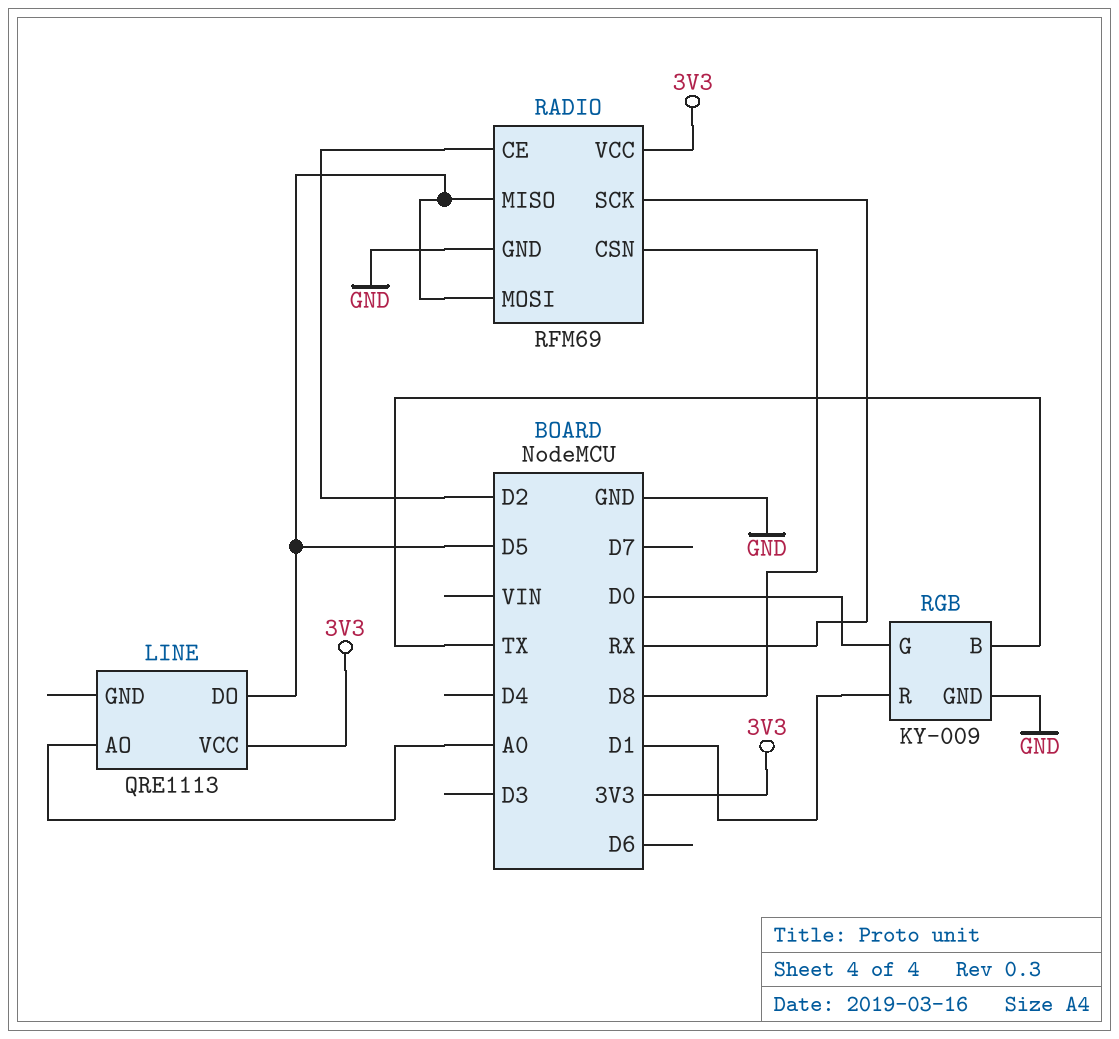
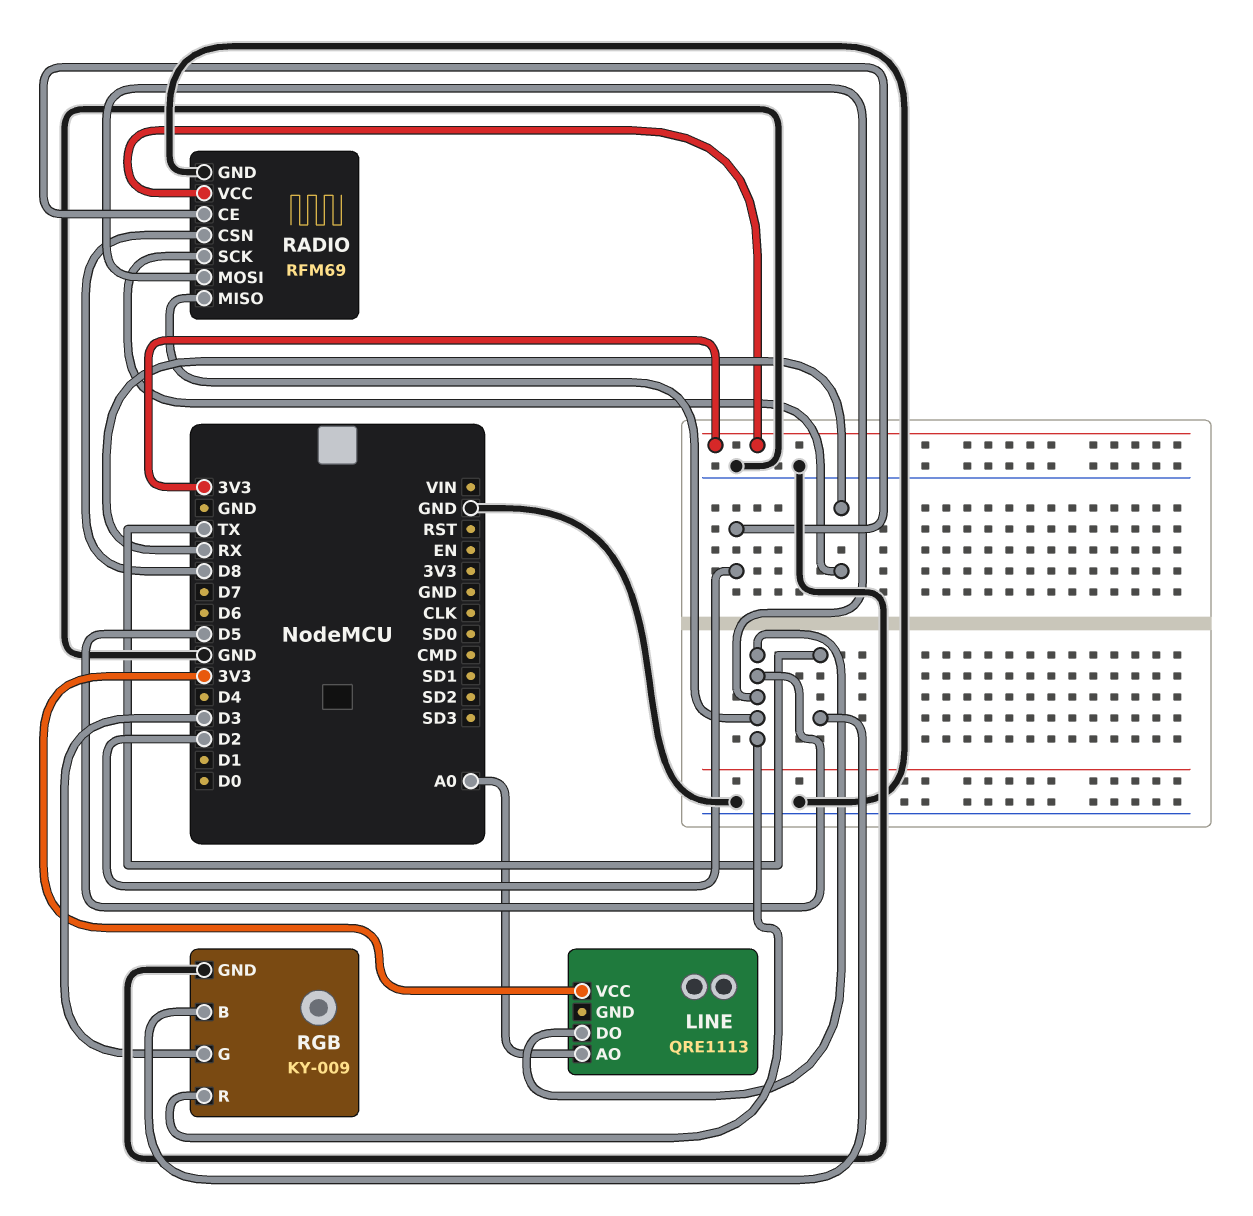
RGB pin G: D0 -> D3
RGB pin R: D1 -> D5

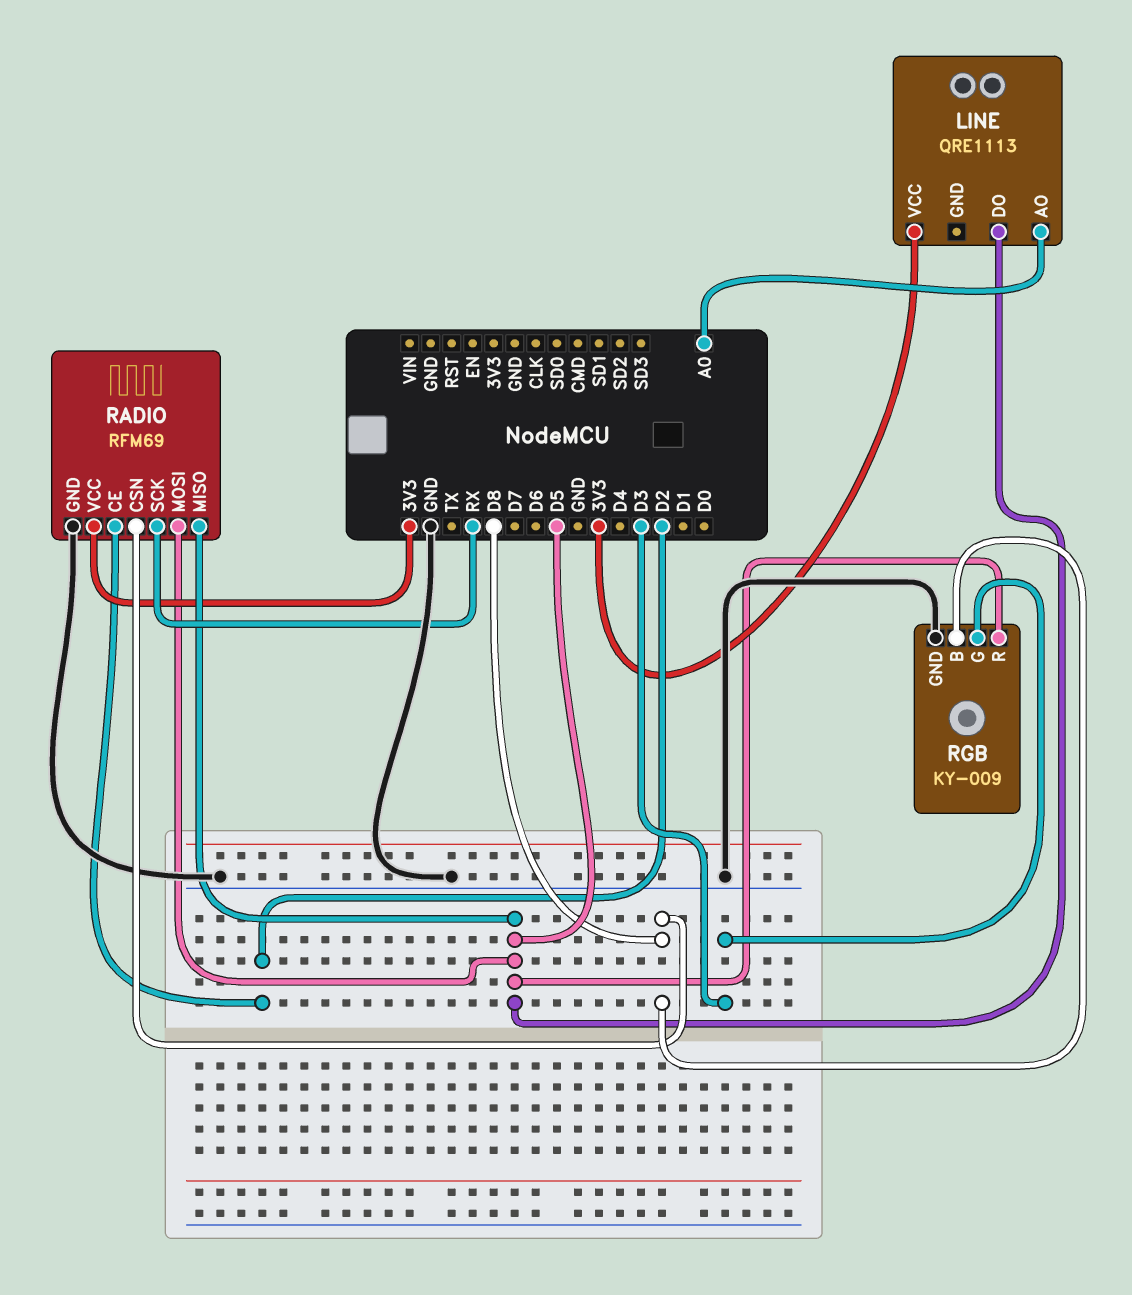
RGB pin B: TX -> D8

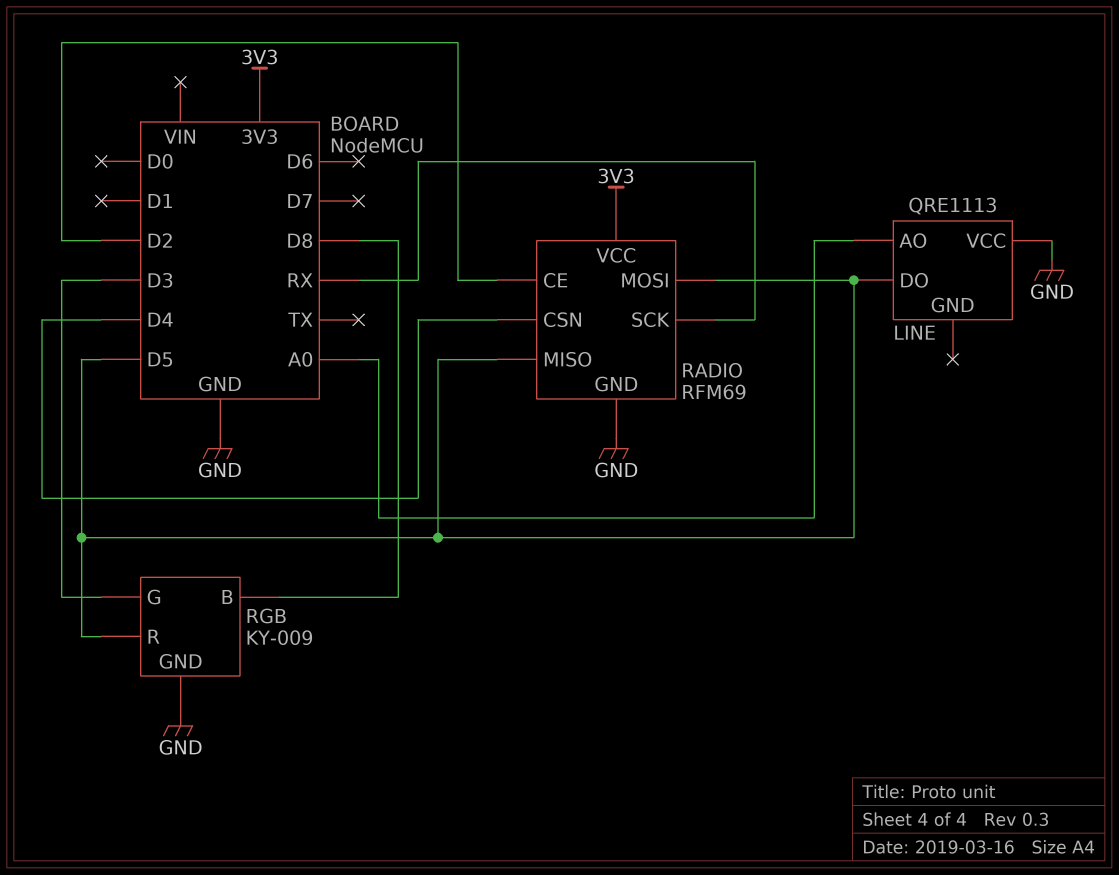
LINE pin VCC: 3V3 -> GND
RADIO pin CSN: D8 -> D4

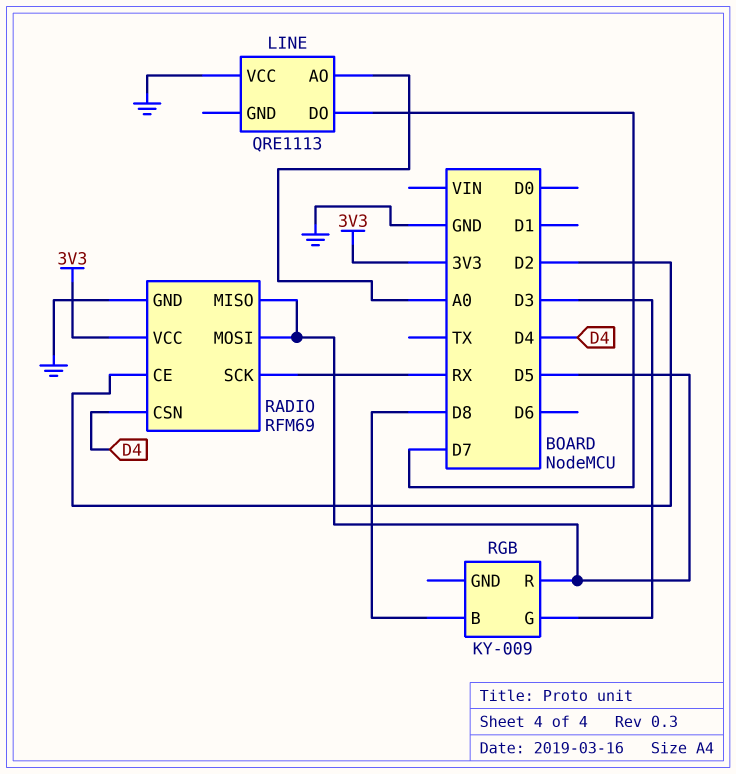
LINE pin DO: D5 -> D7
RGB pin GND: GND -> none

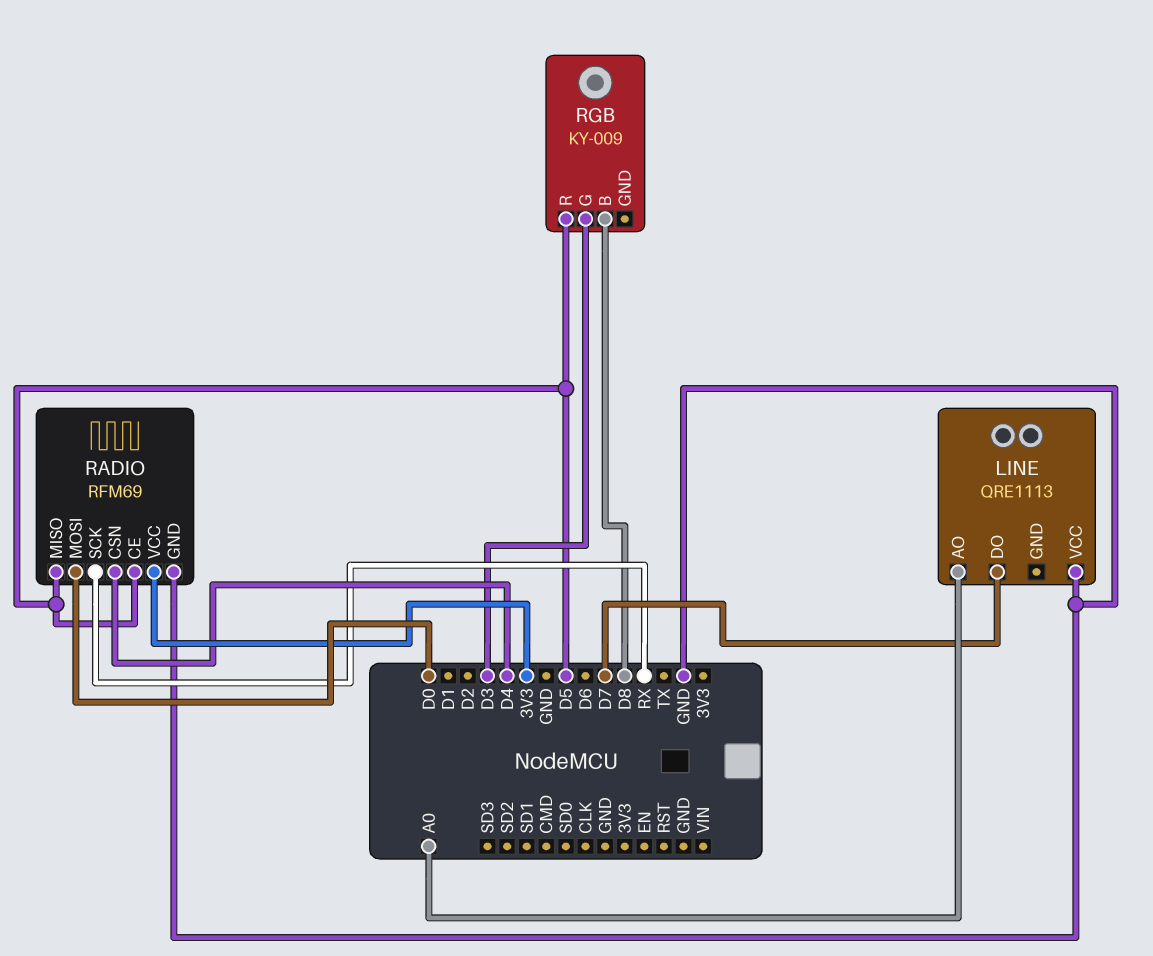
RADIO pin CE: D2 -> D5
RADIO pin MOSI: D5 -> D0

